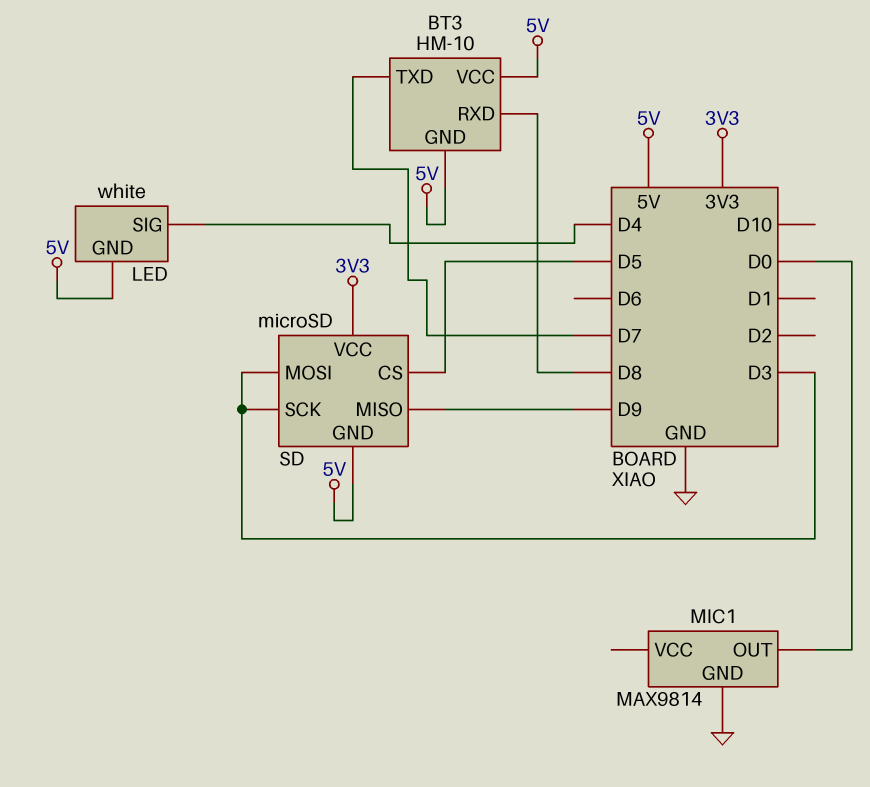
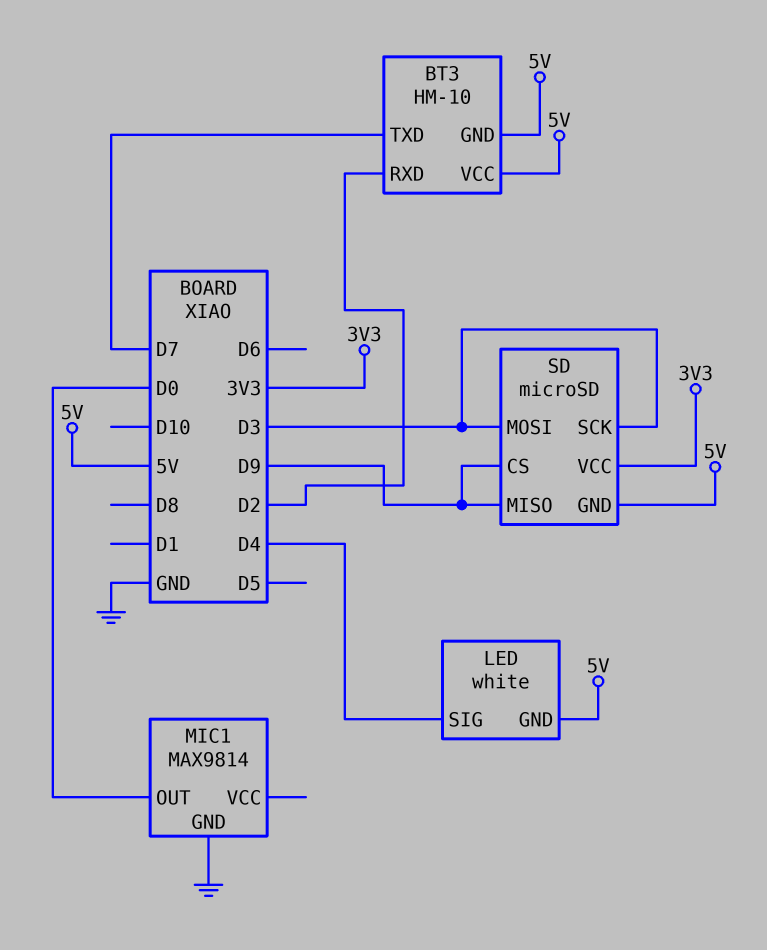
BT3 pin RXD: D8 -> D2
SD pin CS: D5 -> D9

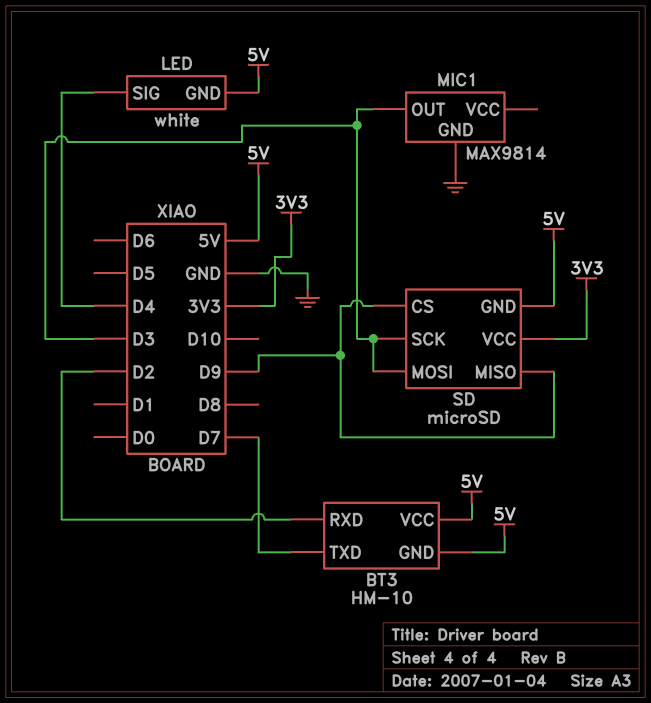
MIC1 pin OUT: D0 -> D3

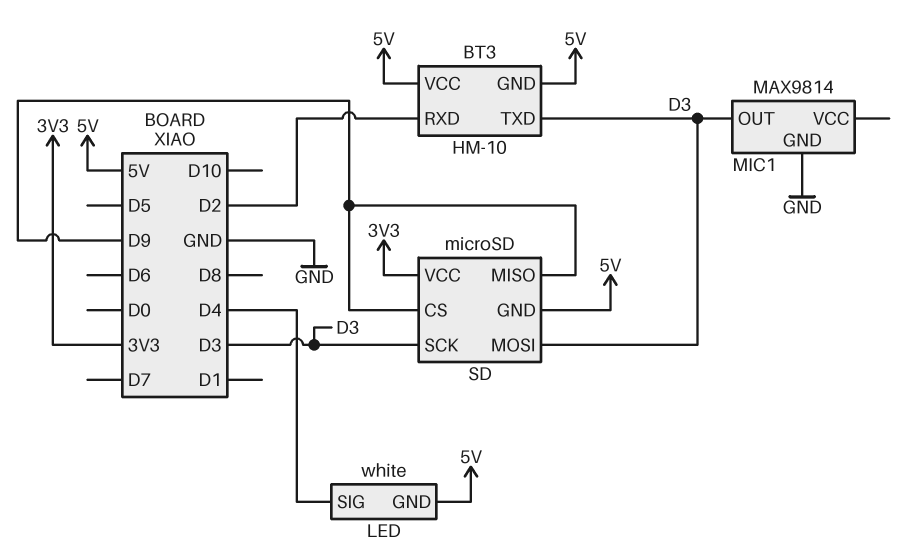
BT3 pin TXD: D7 -> D3

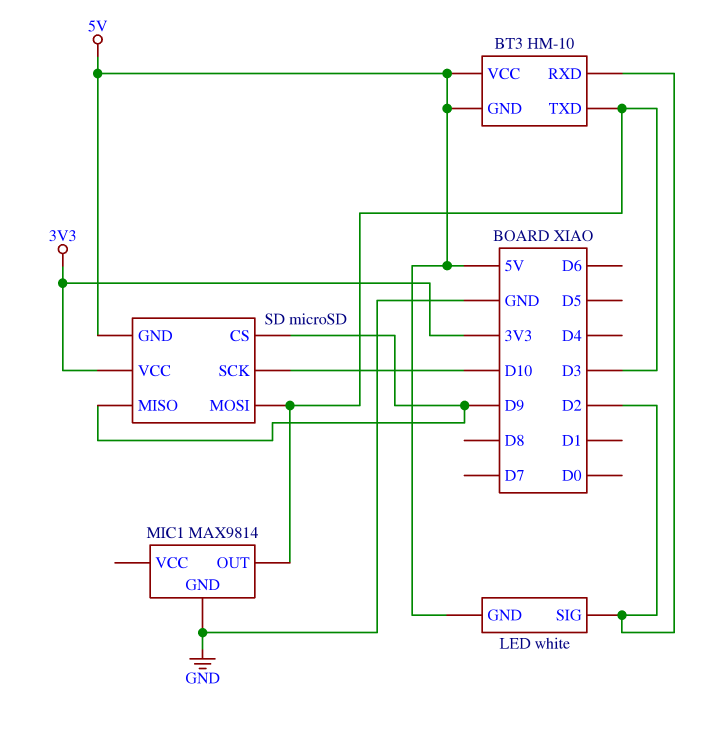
LED pin SIG: D4 -> D2
SD pin SCK: D3 -> D10

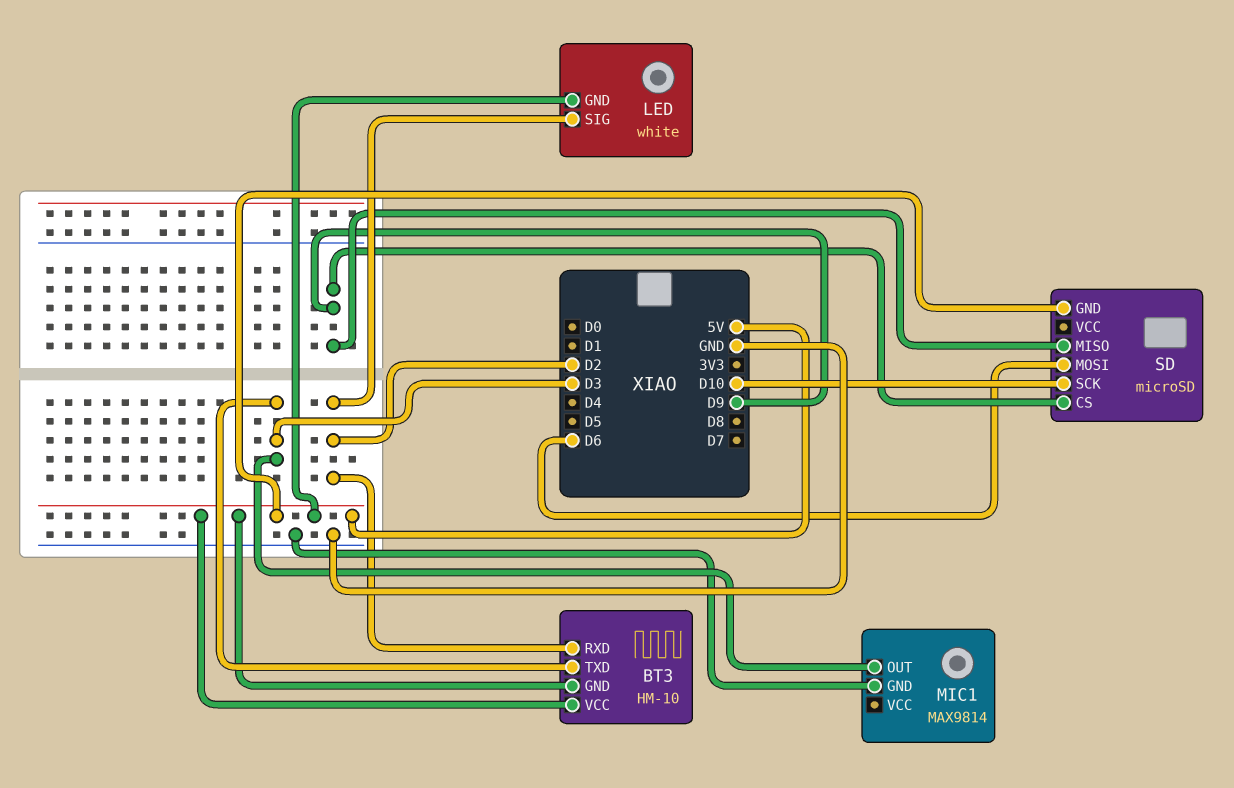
SD pin MOSI: D3 -> D6
SD pin VCC: 3V3 -> none

